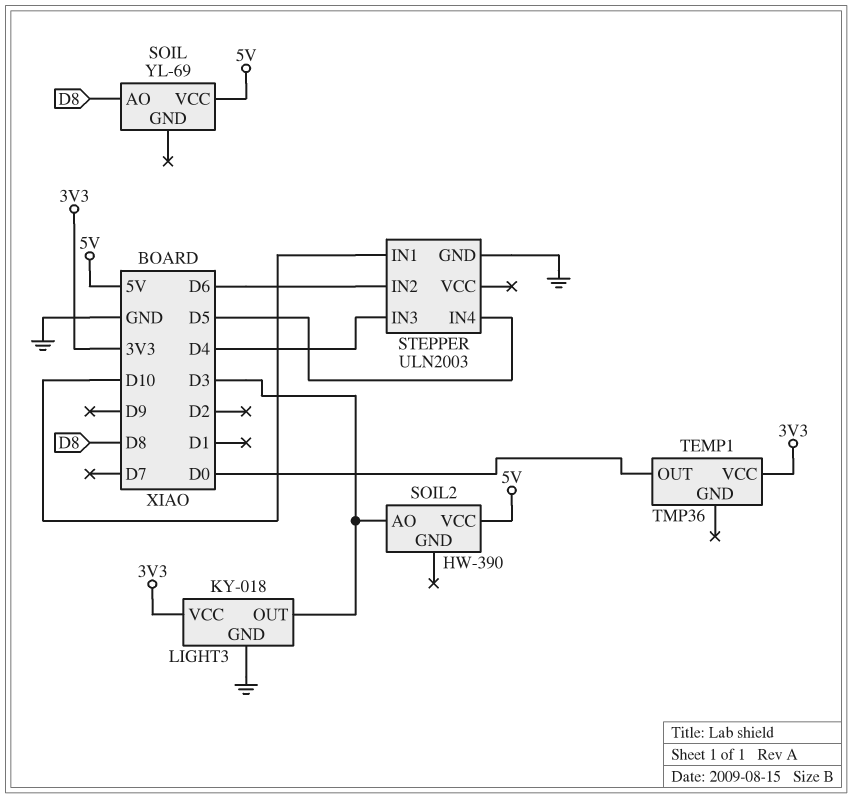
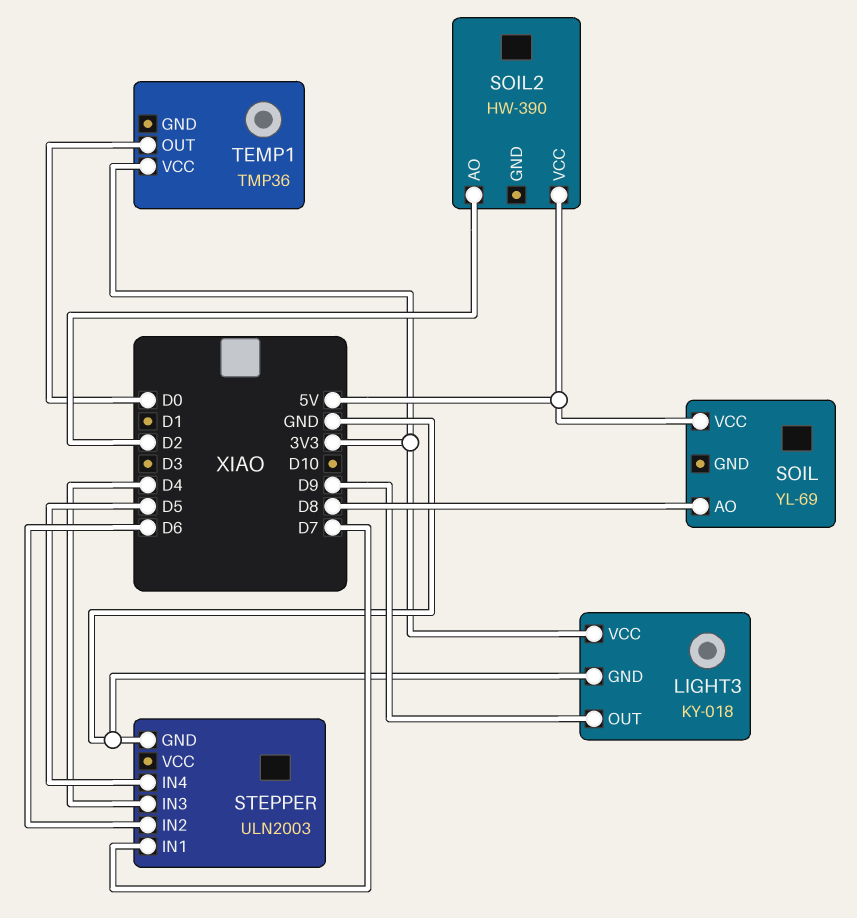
LIGHT3 pin OUT: D3 -> D9
SOIL2 pin AO: D3 -> D2
STEPPER pin IN1: D10 -> D7

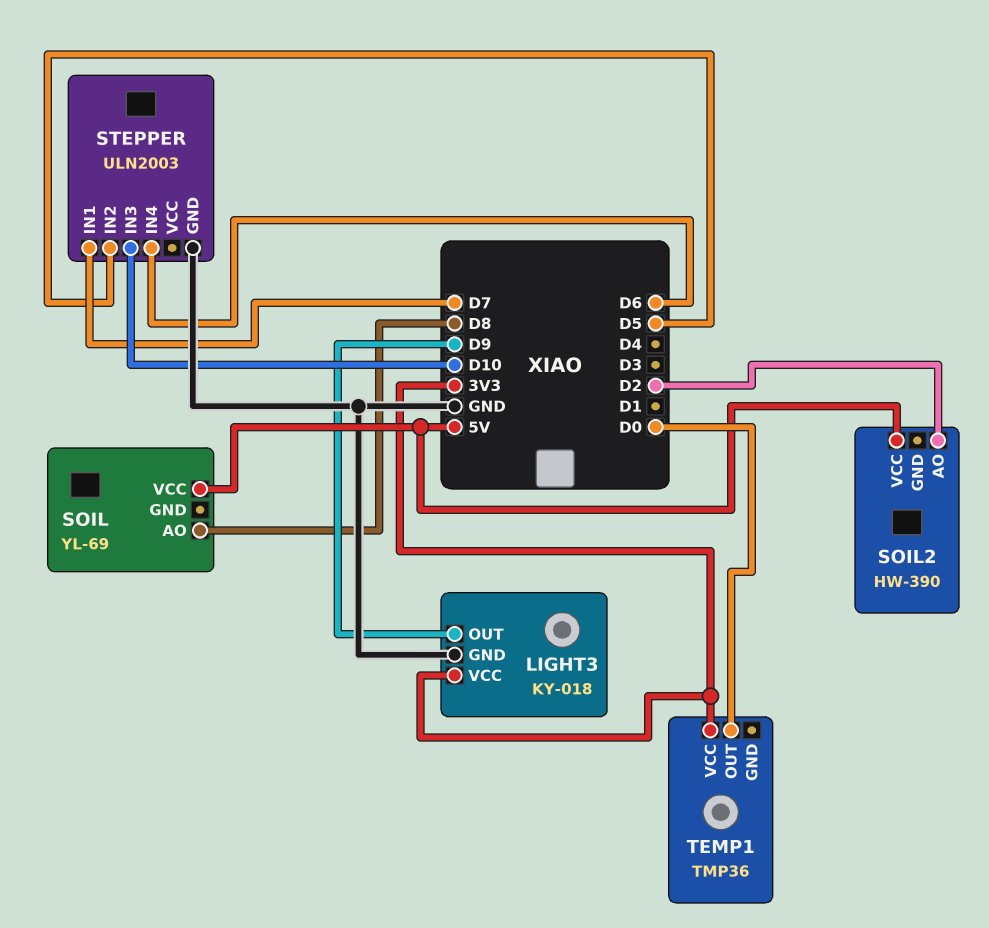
STEPPER pin IN2: D6 -> D5
STEPPER pin IN3: D4 -> D10
STEPPER pin IN4: D5 -> D6

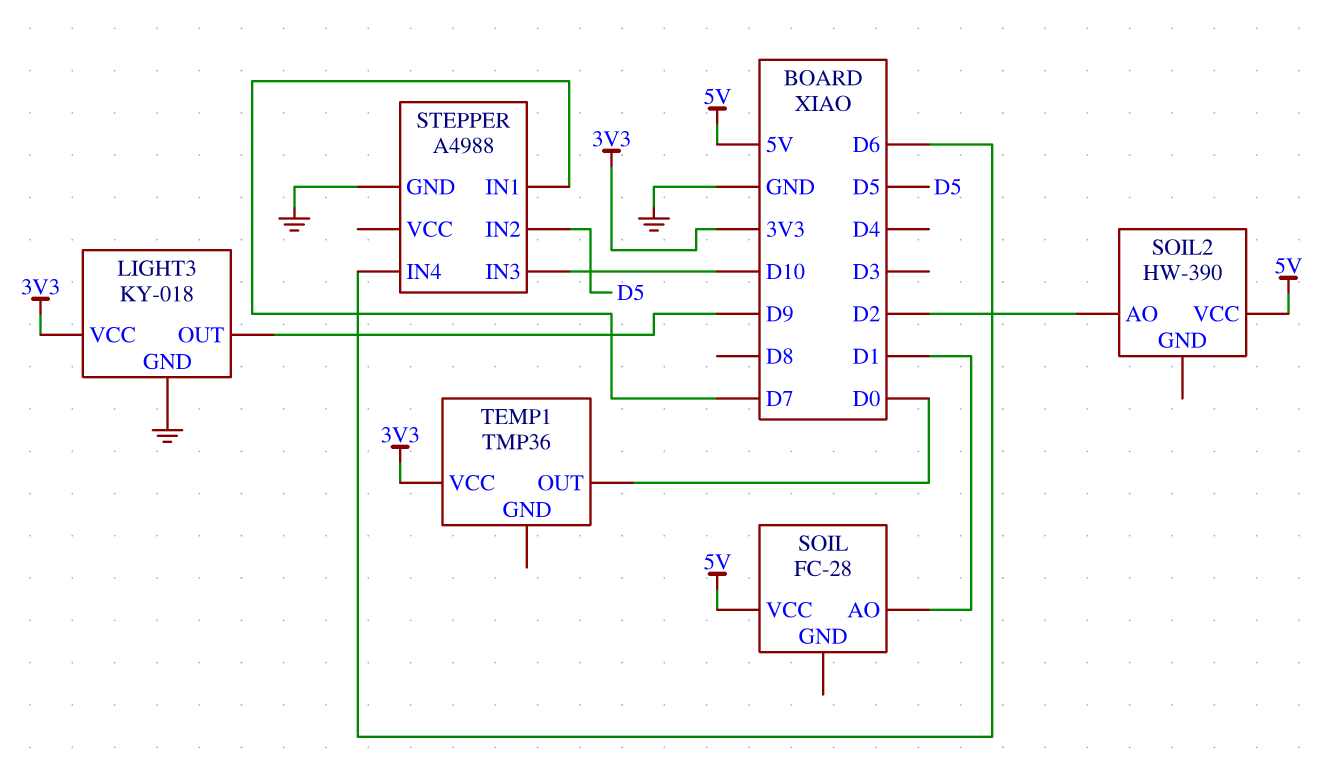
SOIL: YL-69 -> FC-28
SOIL pin AO: D8 -> D1
STEPPER: ULN2003 -> A4988

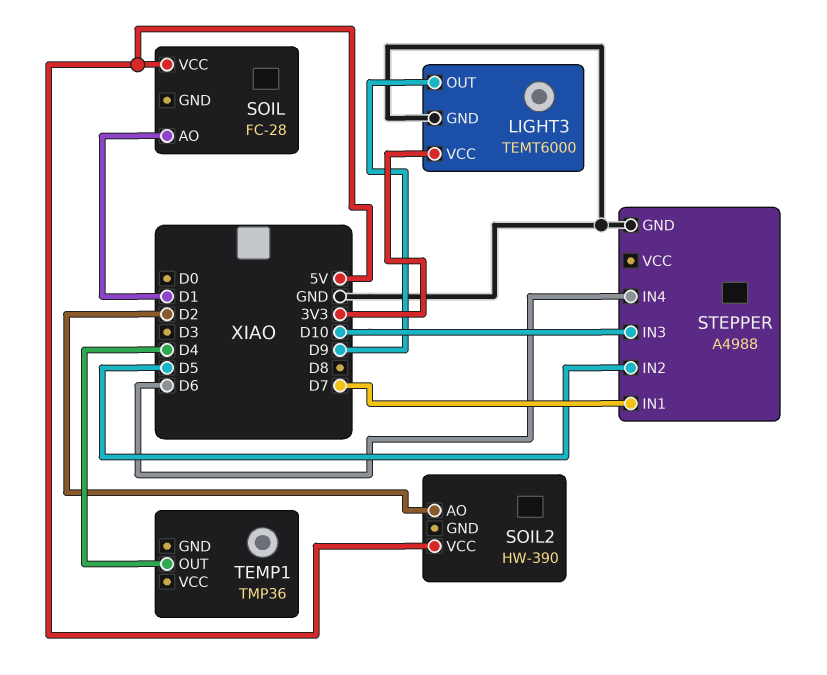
LIGHT3: KY-018 -> TEMT6000
TEMP1 pin OUT: D0 -> D4
TEMP1 pin VCC: 3V3 -> none

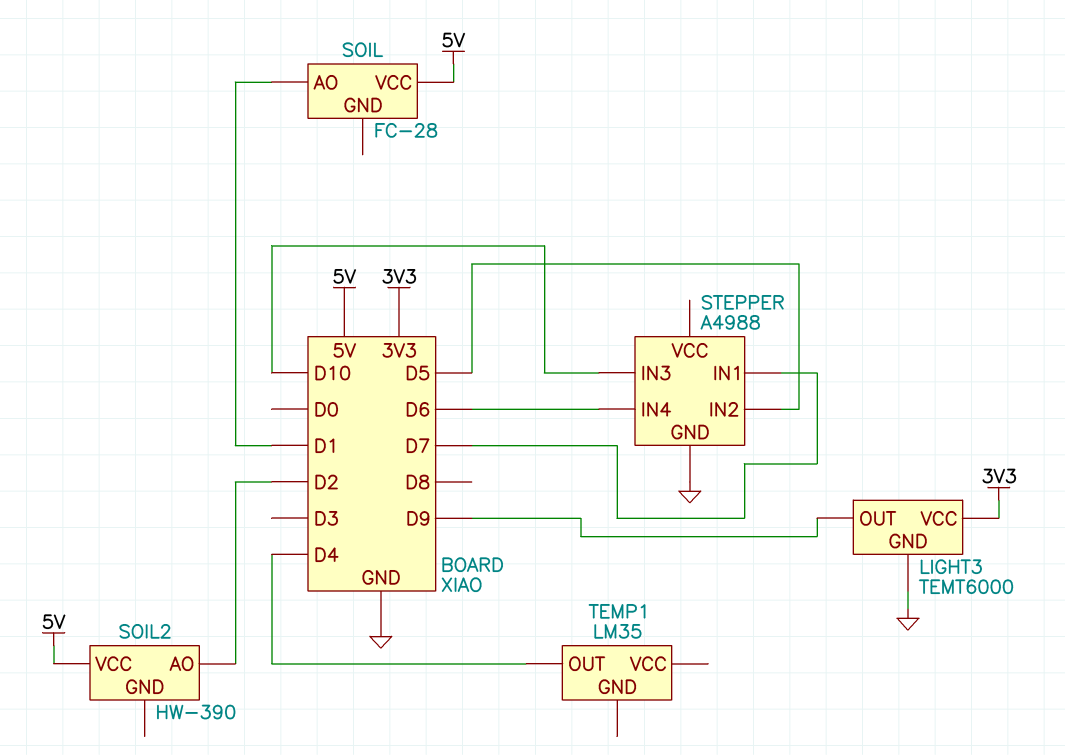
TEMP1: TMP36 -> LM35

